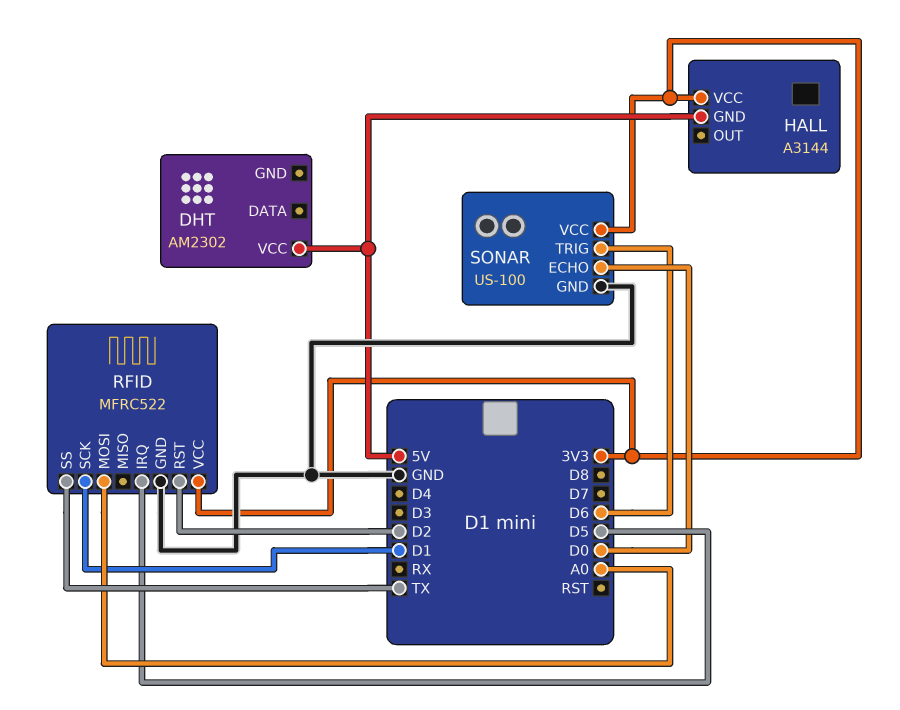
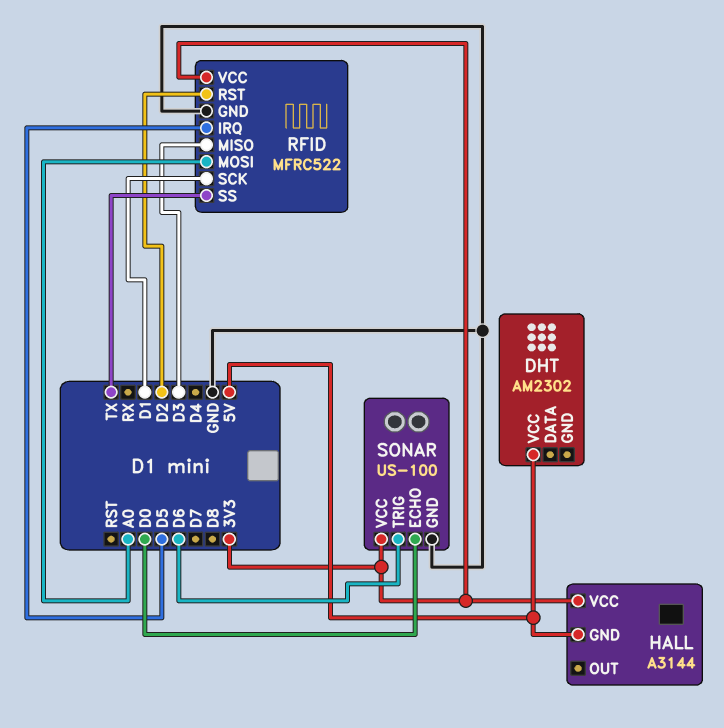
RFID pin MISO: none -> D3

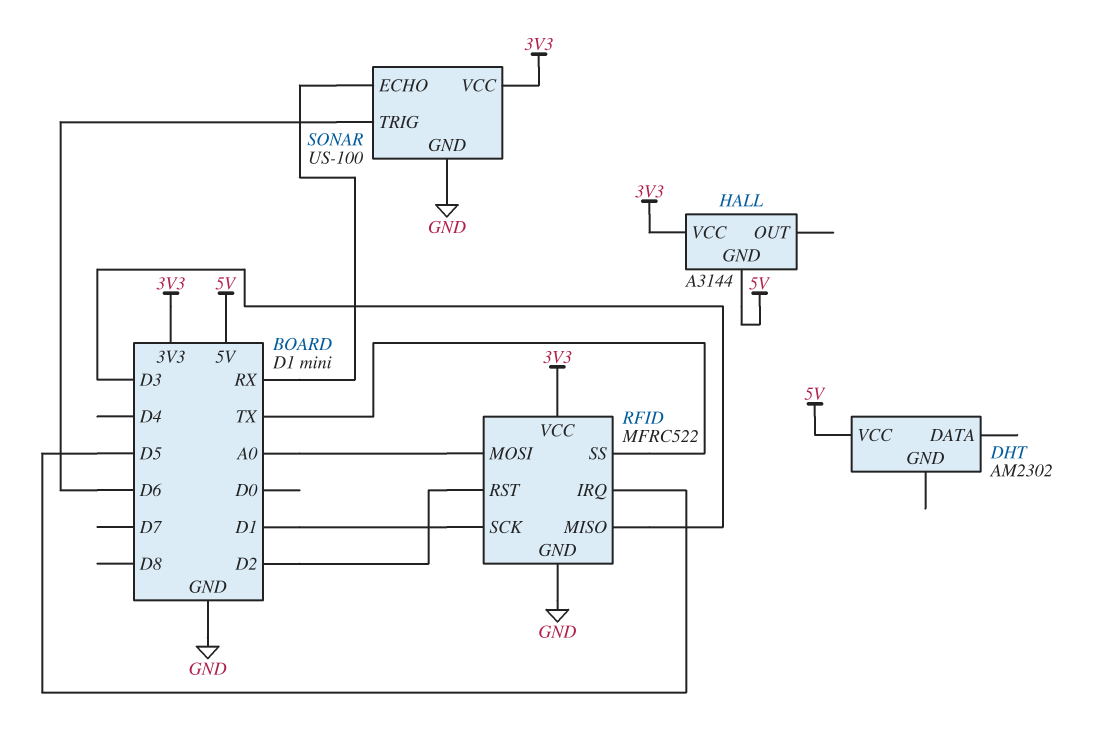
SONAR pin ECHO: D0 -> RX

